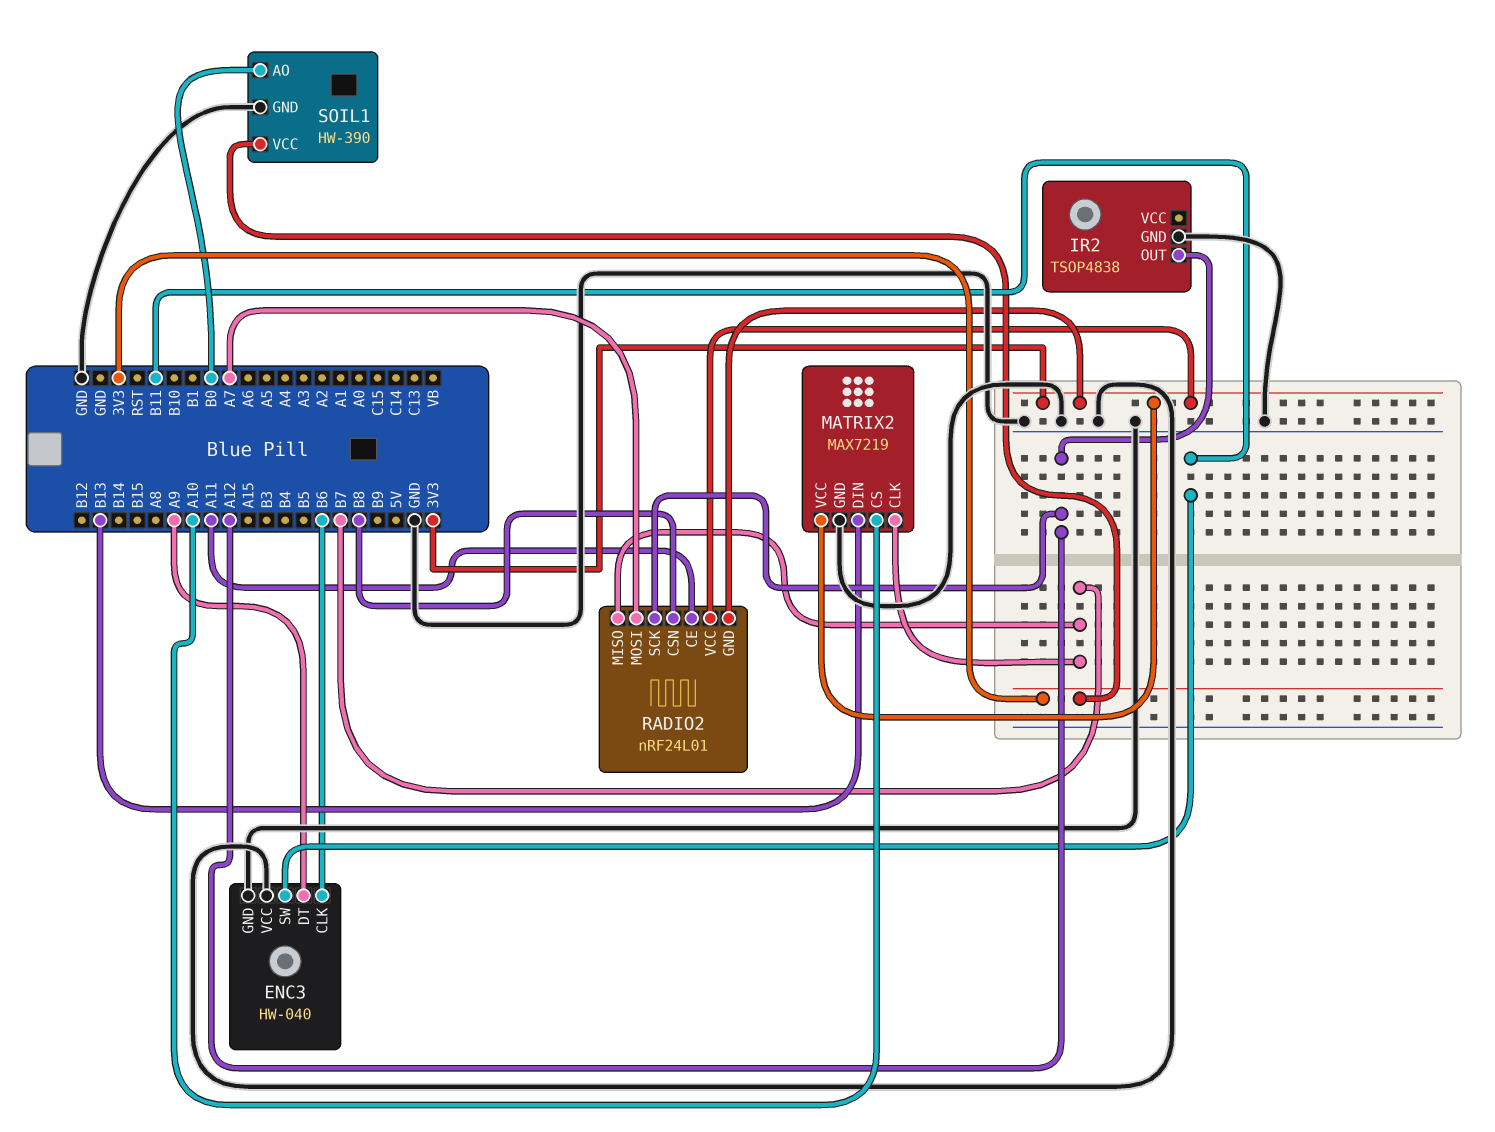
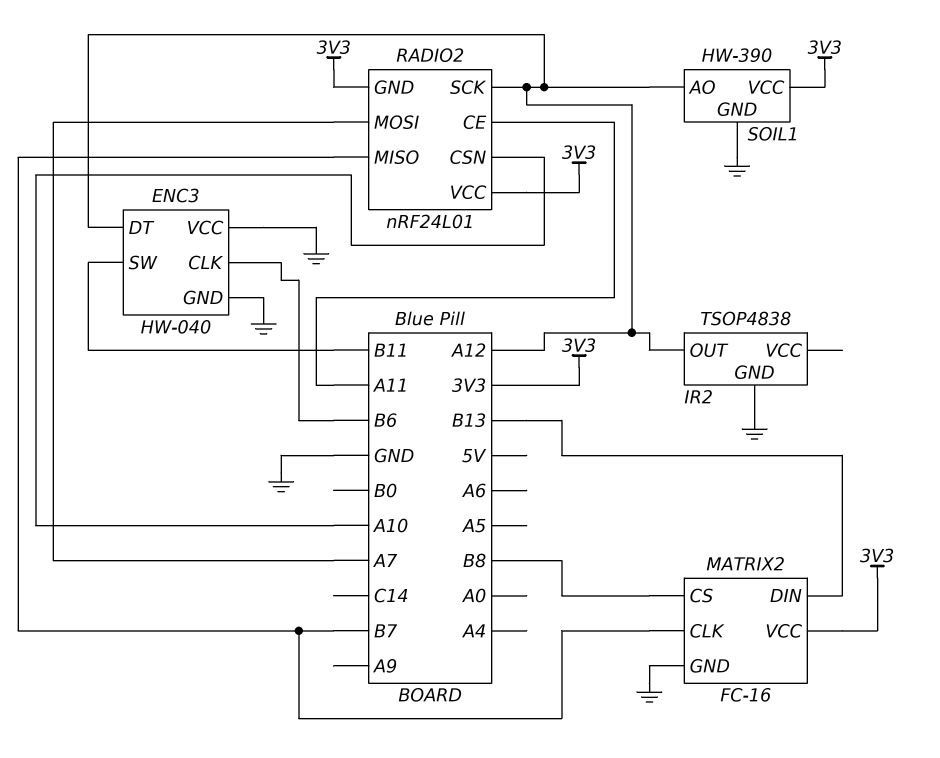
ENC3 pin DT: A9 -> A12
MATRIX2: MAX7219 -> FC-16
MATRIX2 pin CS: A10 -> B8
RADIO2 pin CSN: B8 -> A10
SOIL1 pin AO: B0 -> A12

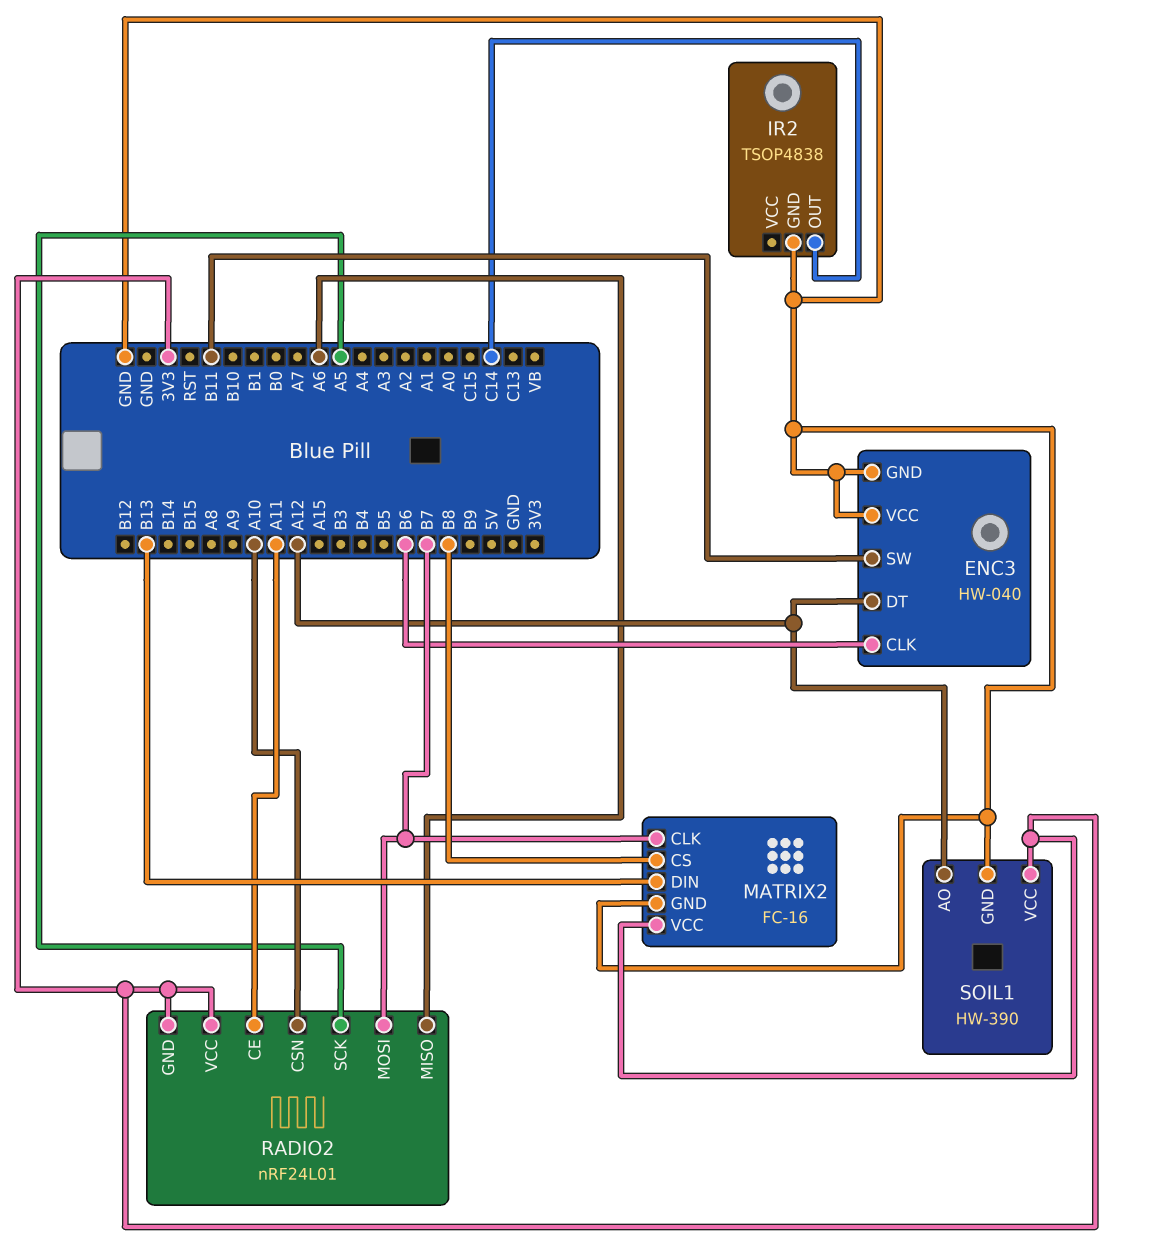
IR2 pin OUT: A12 -> C14
RADIO2 pin MISO: B7 -> A6
RADIO2 pin MOSI: A7 -> B7
RADIO2 pin SCK: A12 -> A5

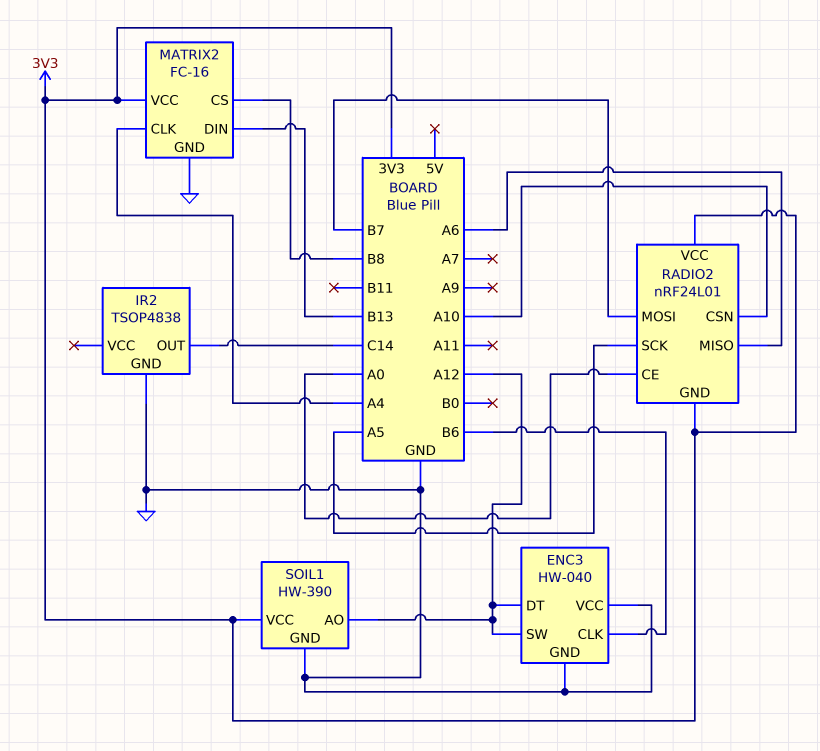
ENC3 pin SW: B11 -> A12
MATRIX2 pin CLK: B7 -> A4
RADIO2 pin CE: A11 -> A0

